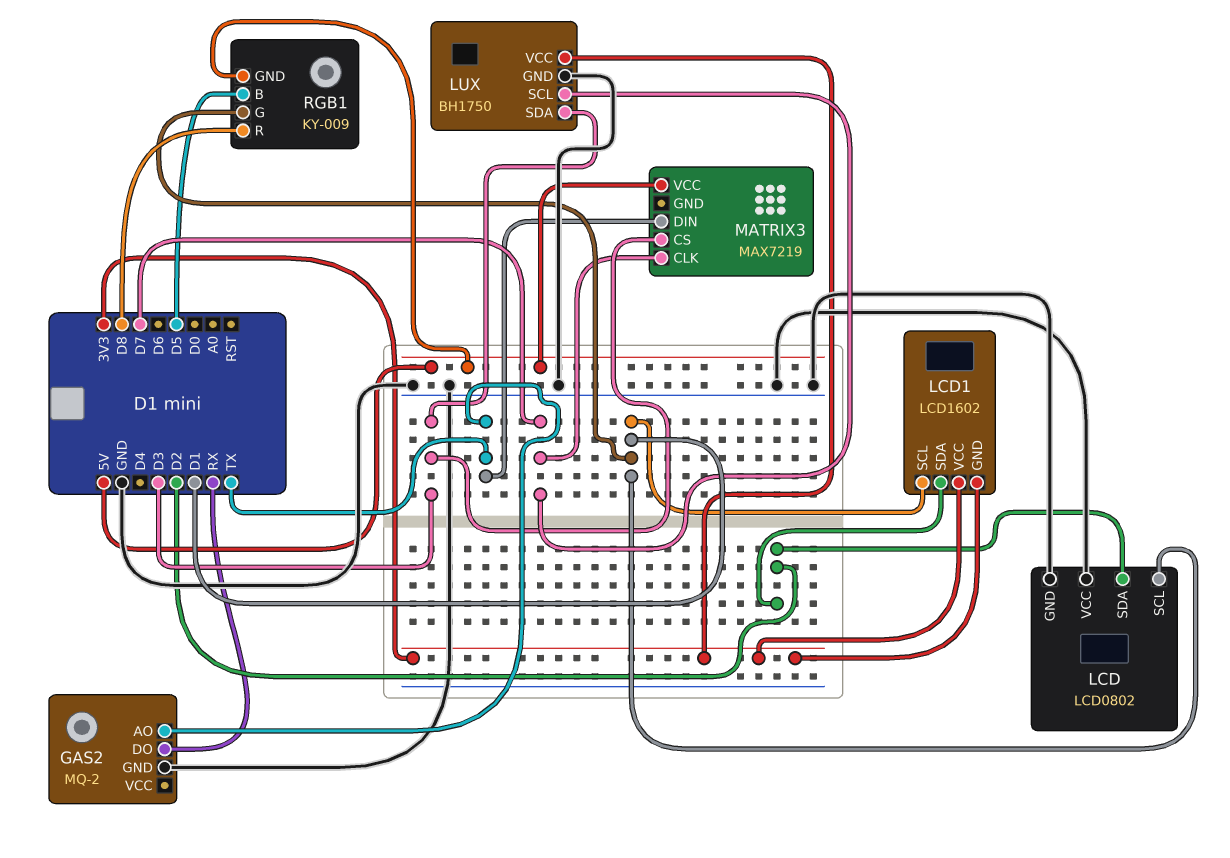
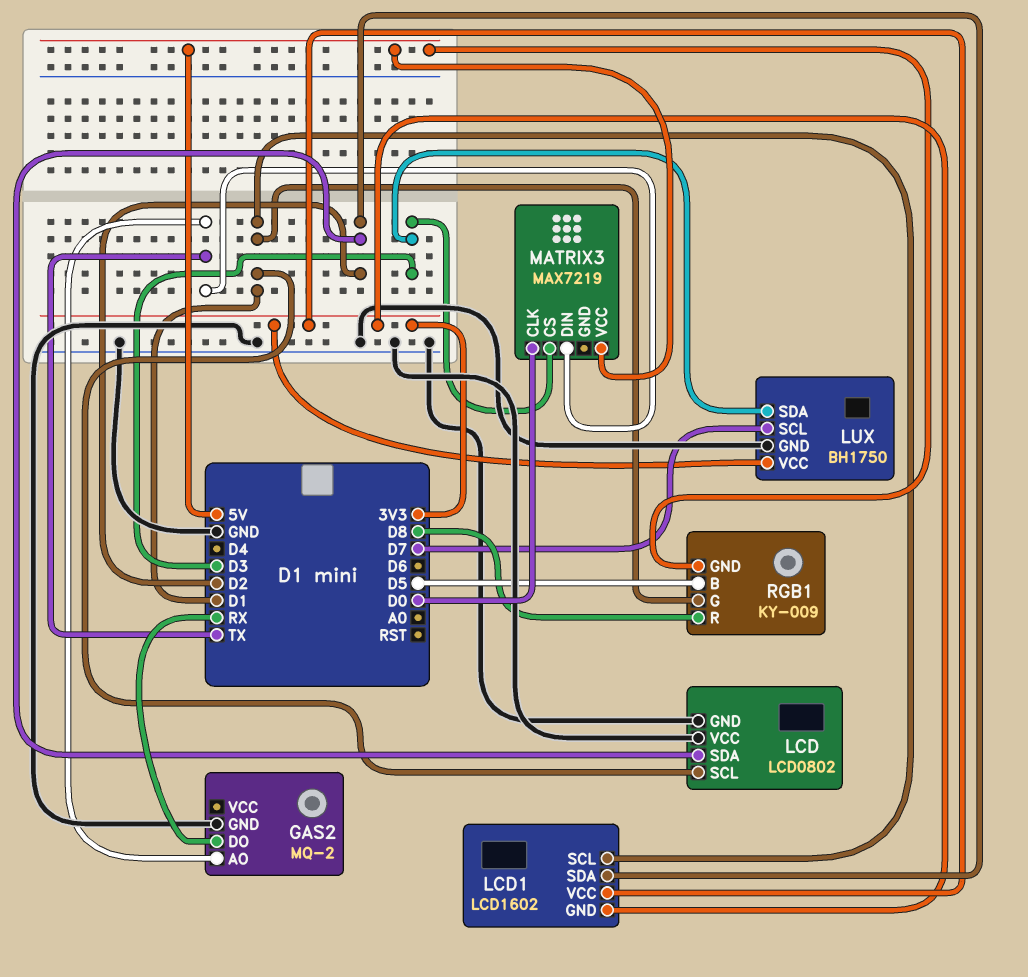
MATRIX3 pin CLK: D7 -> D0

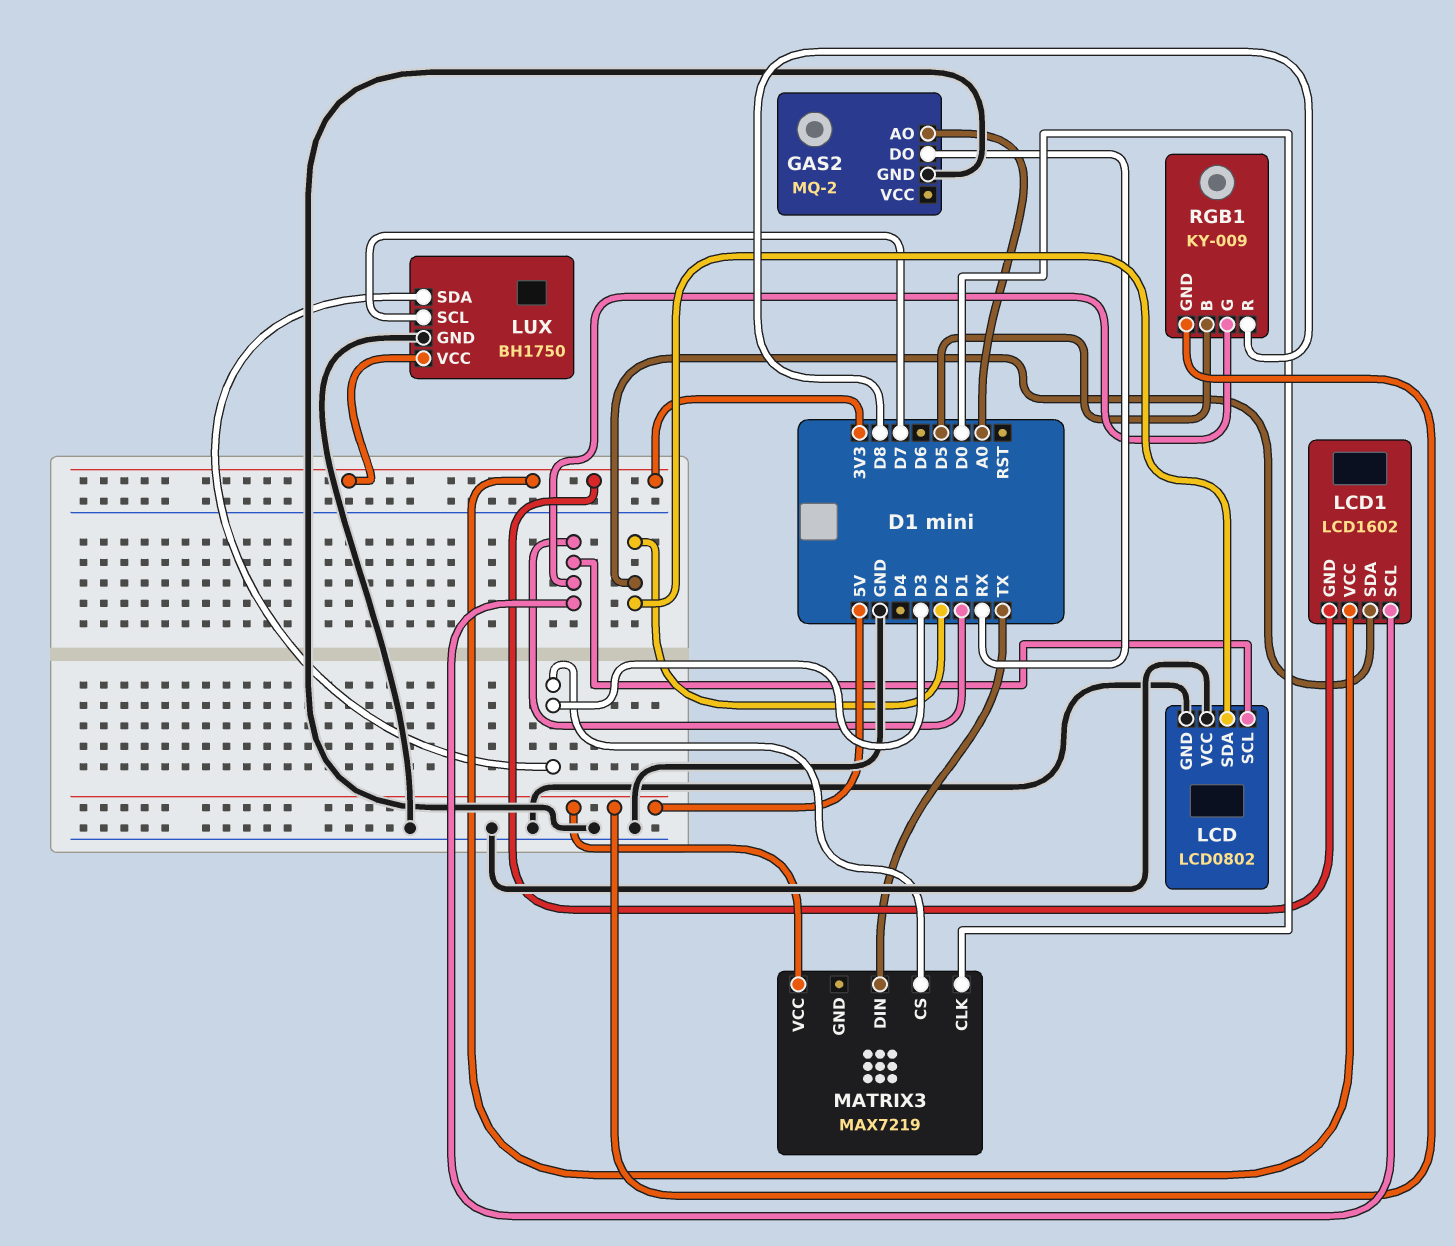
GAS2 pin AO: TX -> A0

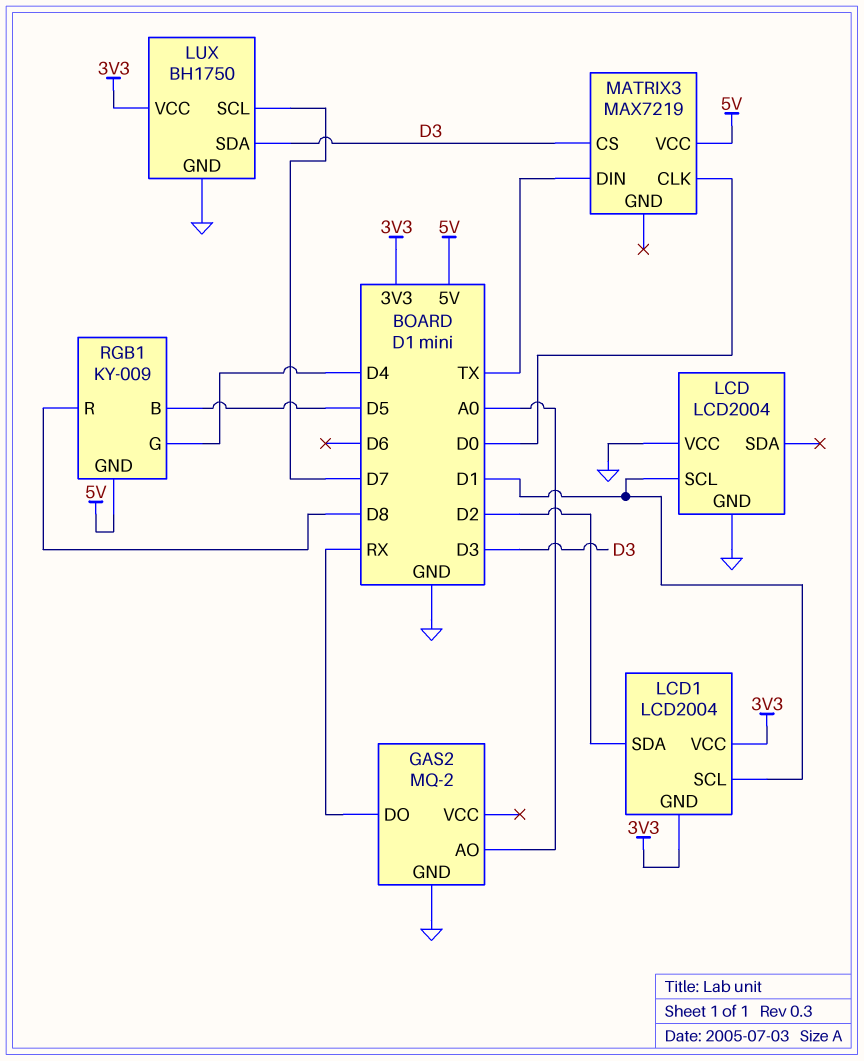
LCD: LCD0802 -> LCD2004
LCD pin SDA: D2 -> none
LCD1: LCD1602 -> LCD2004
RGB1 pin G: D1 -> D4

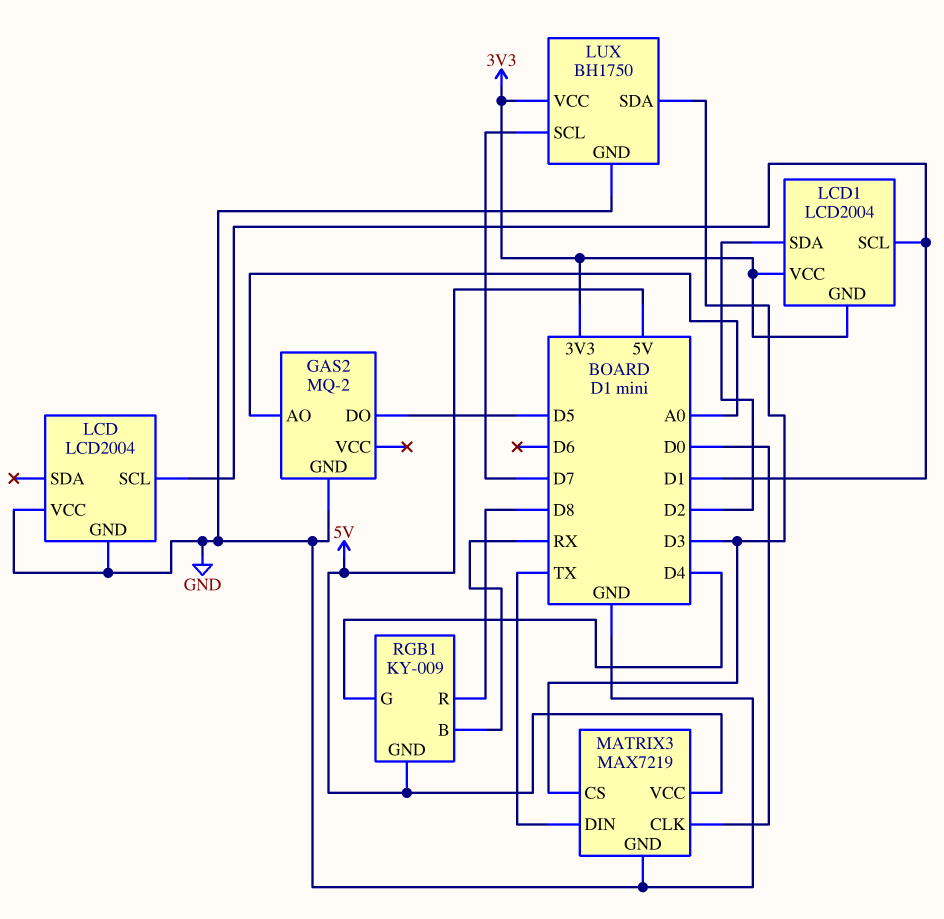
GAS2 pin DO: RX -> D5
MATRIX3 pin GND: none -> GND
RGB1 pin B: D5 -> RX

